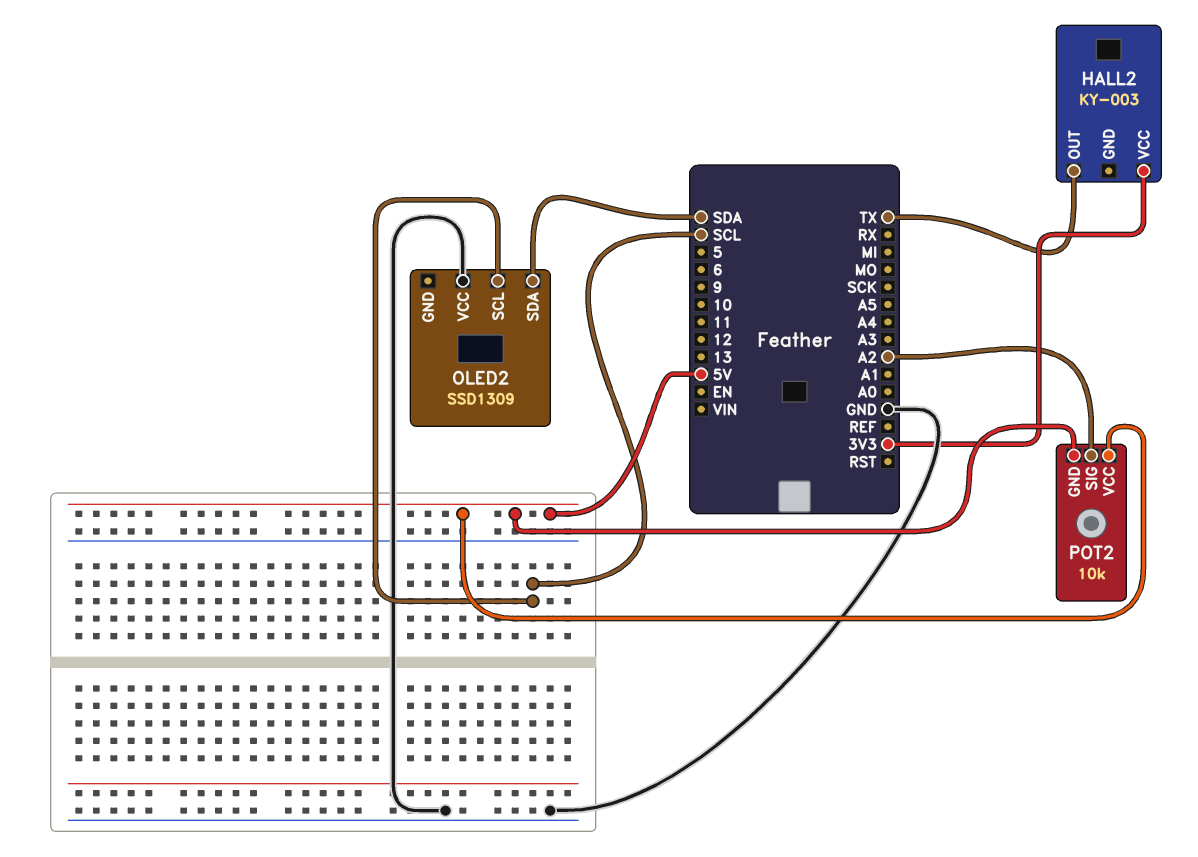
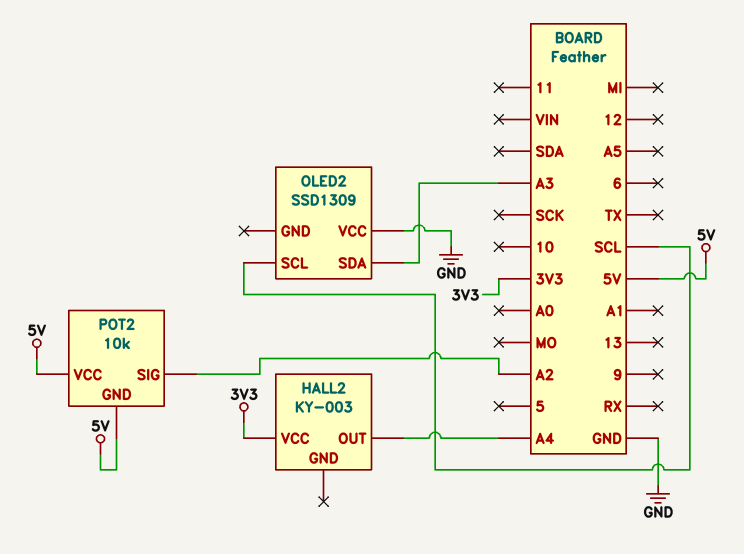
HALL2 pin OUT: TX -> A4
OLED2 pin SDA: SDA -> A3

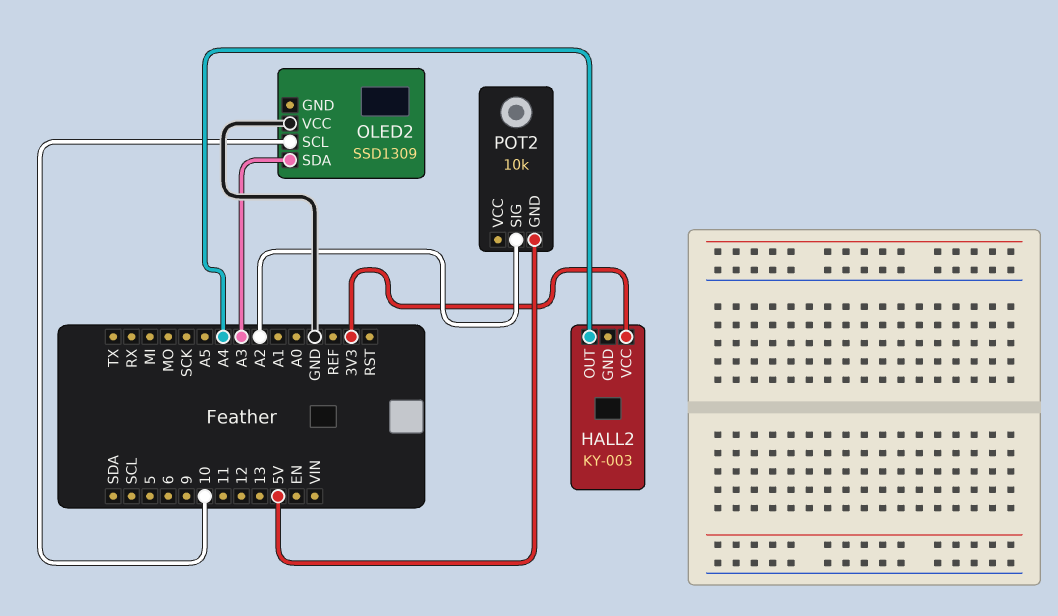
OLED2 pin SCL: SCL -> 10
POT2 pin VCC: 5V -> none

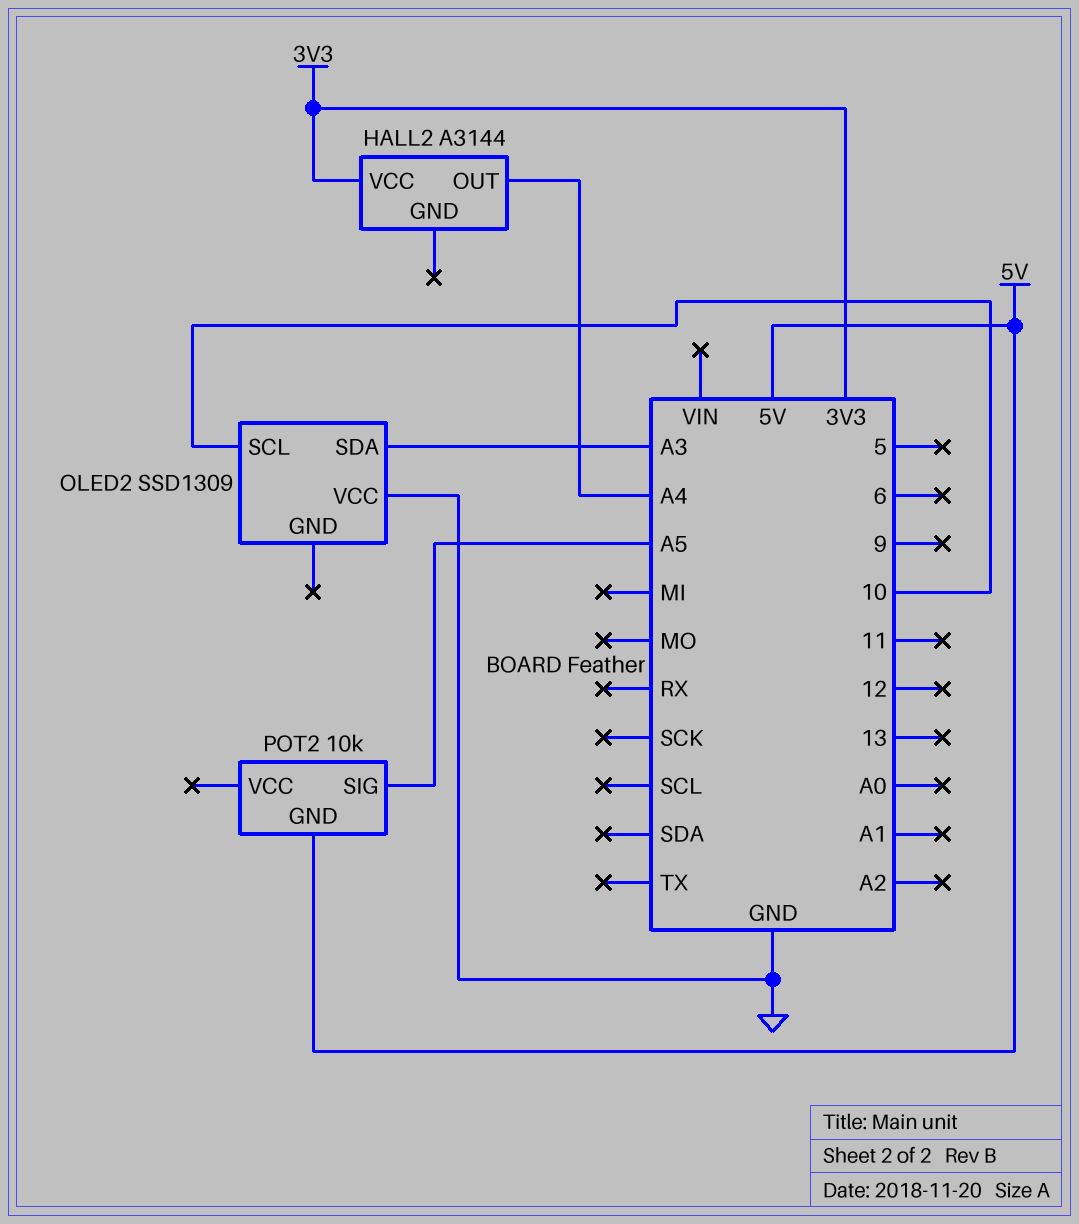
HALL2: KY-003 -> A3144
POT2 pin SIG: A2 -> A5

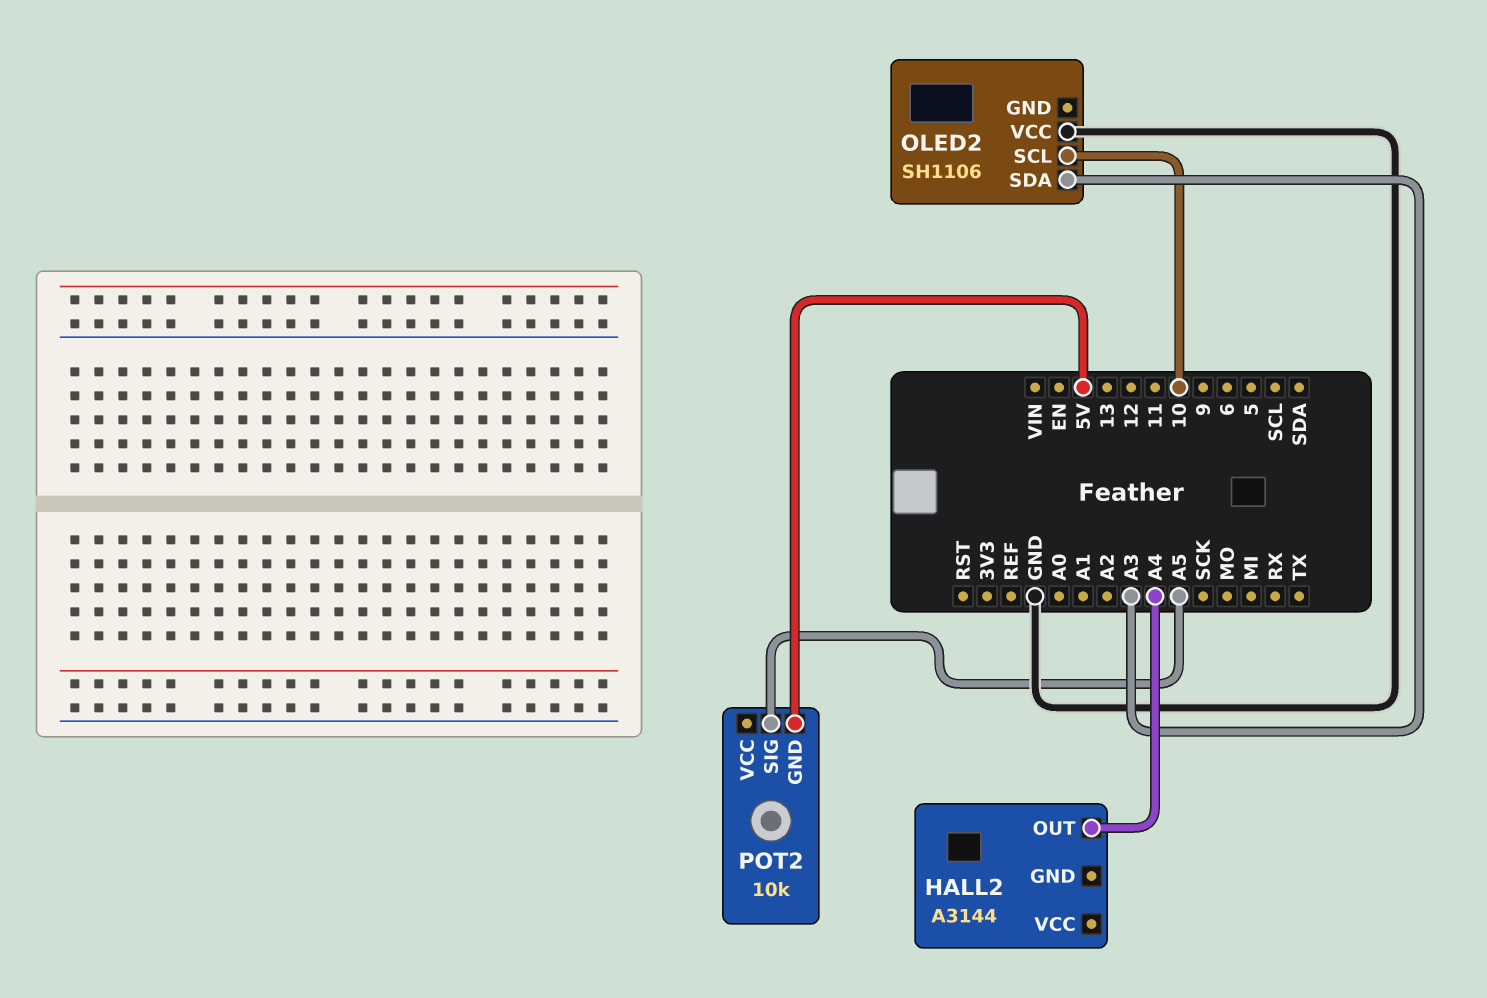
HALL2 pin VCC: 3V3 -> none
OLED2: SSD1309 -> SH1106

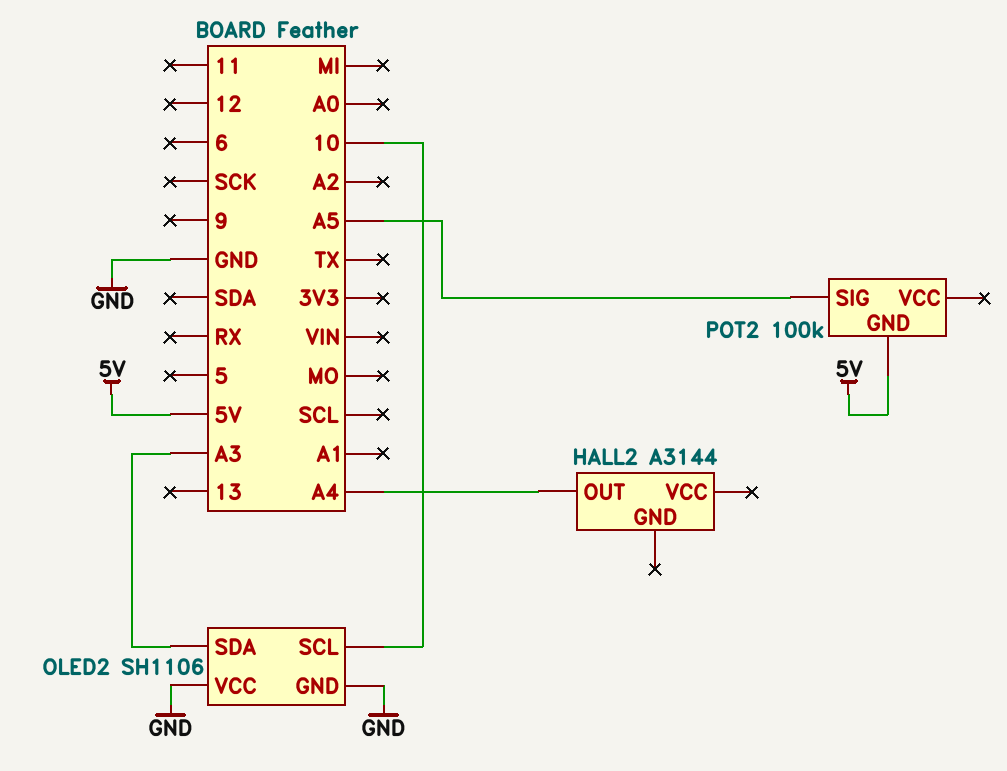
OLED2 pin GND: none -> GND
POT2: 10k -> 100k

